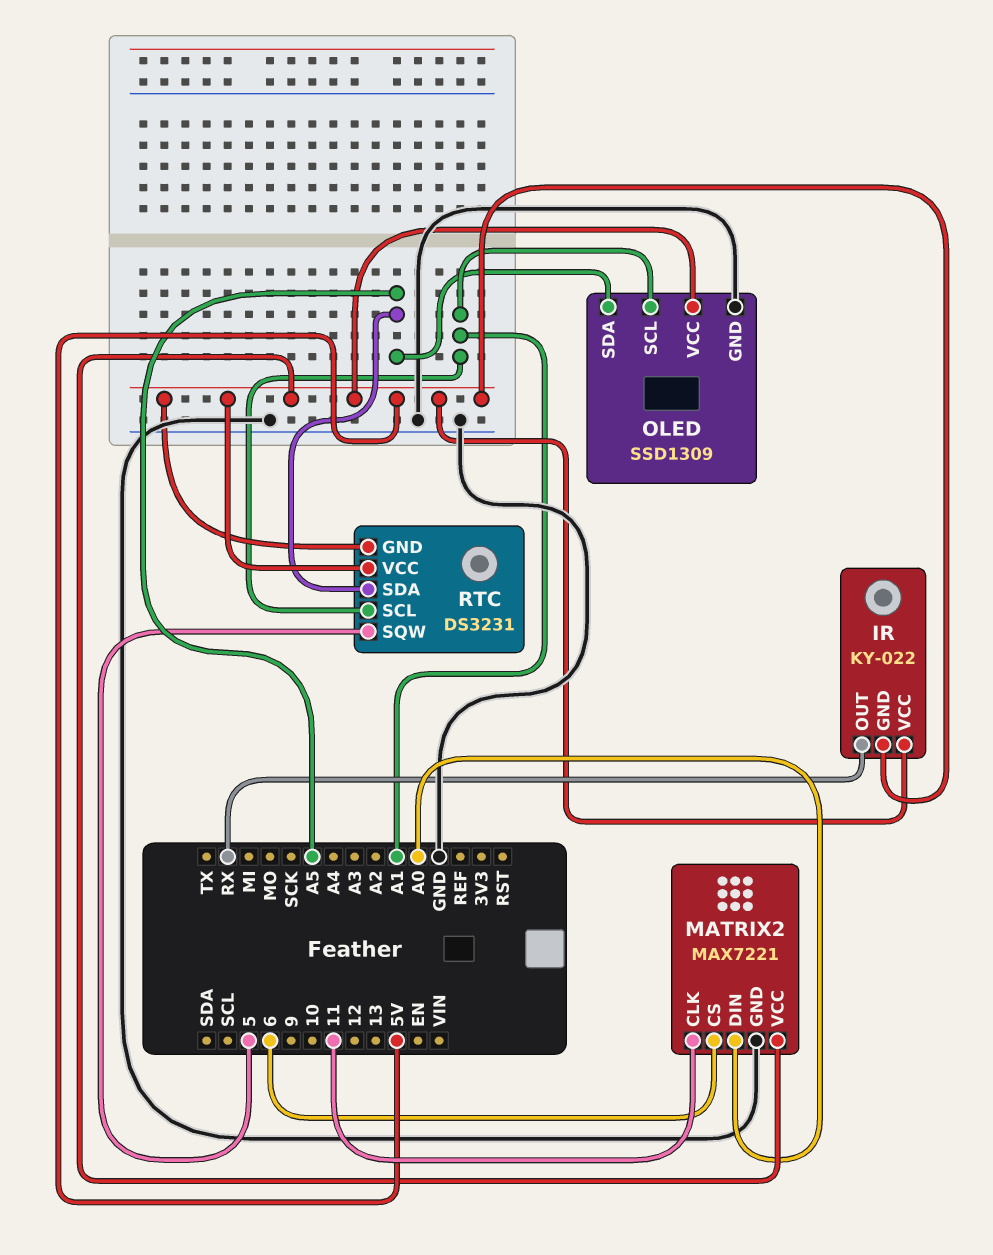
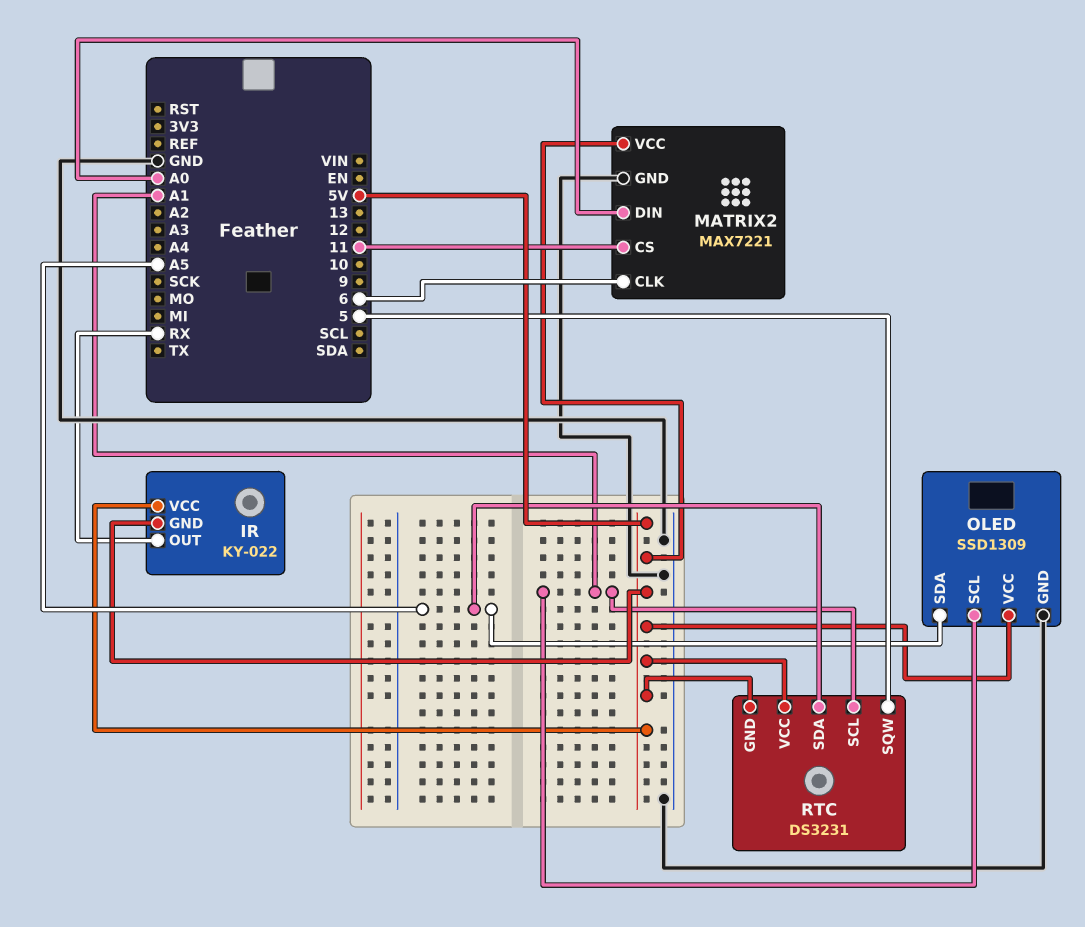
MATRIX2 pin CLK: 11 -> 6
MATRIX2 pin CS: 6 -> 11

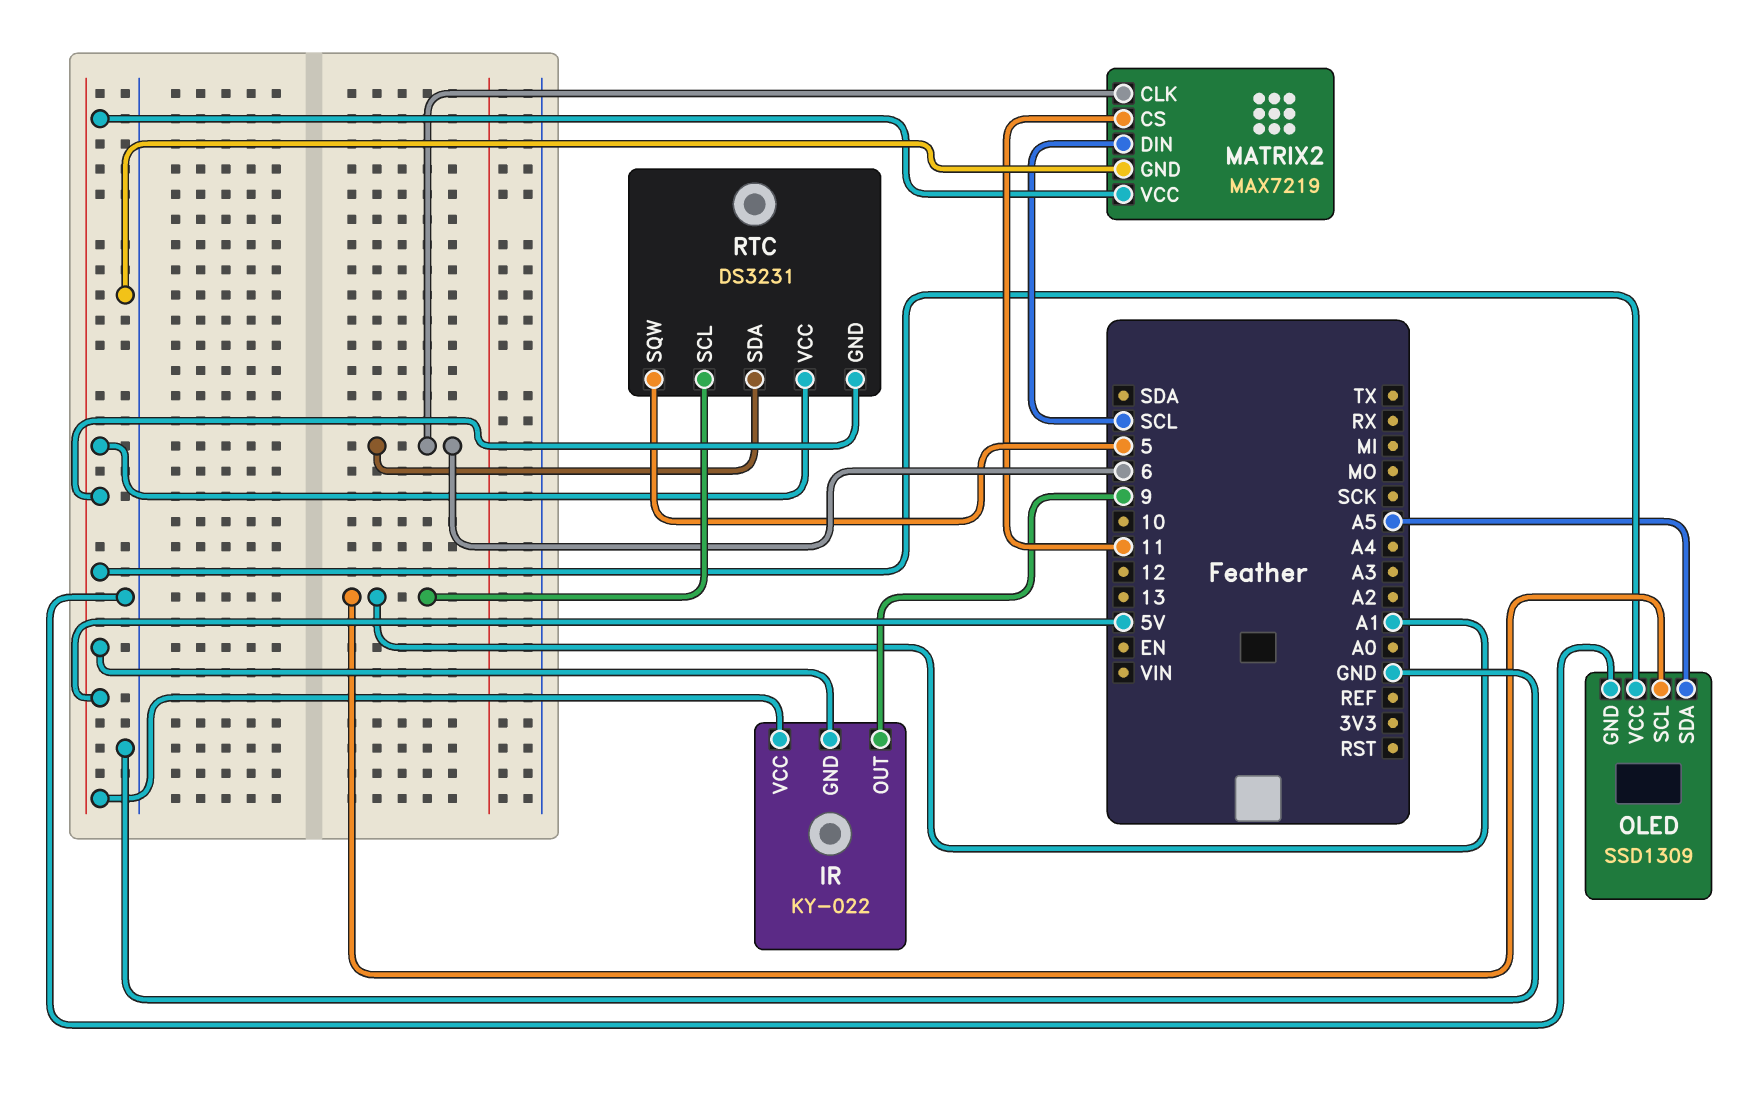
IR pin OUT: RX -> 9
MATRIX2: MAX7221 -> MAX7219
MATRIX2 pin DIN: A0 -> SCL
RTC pin SDA: A5 -> 6

